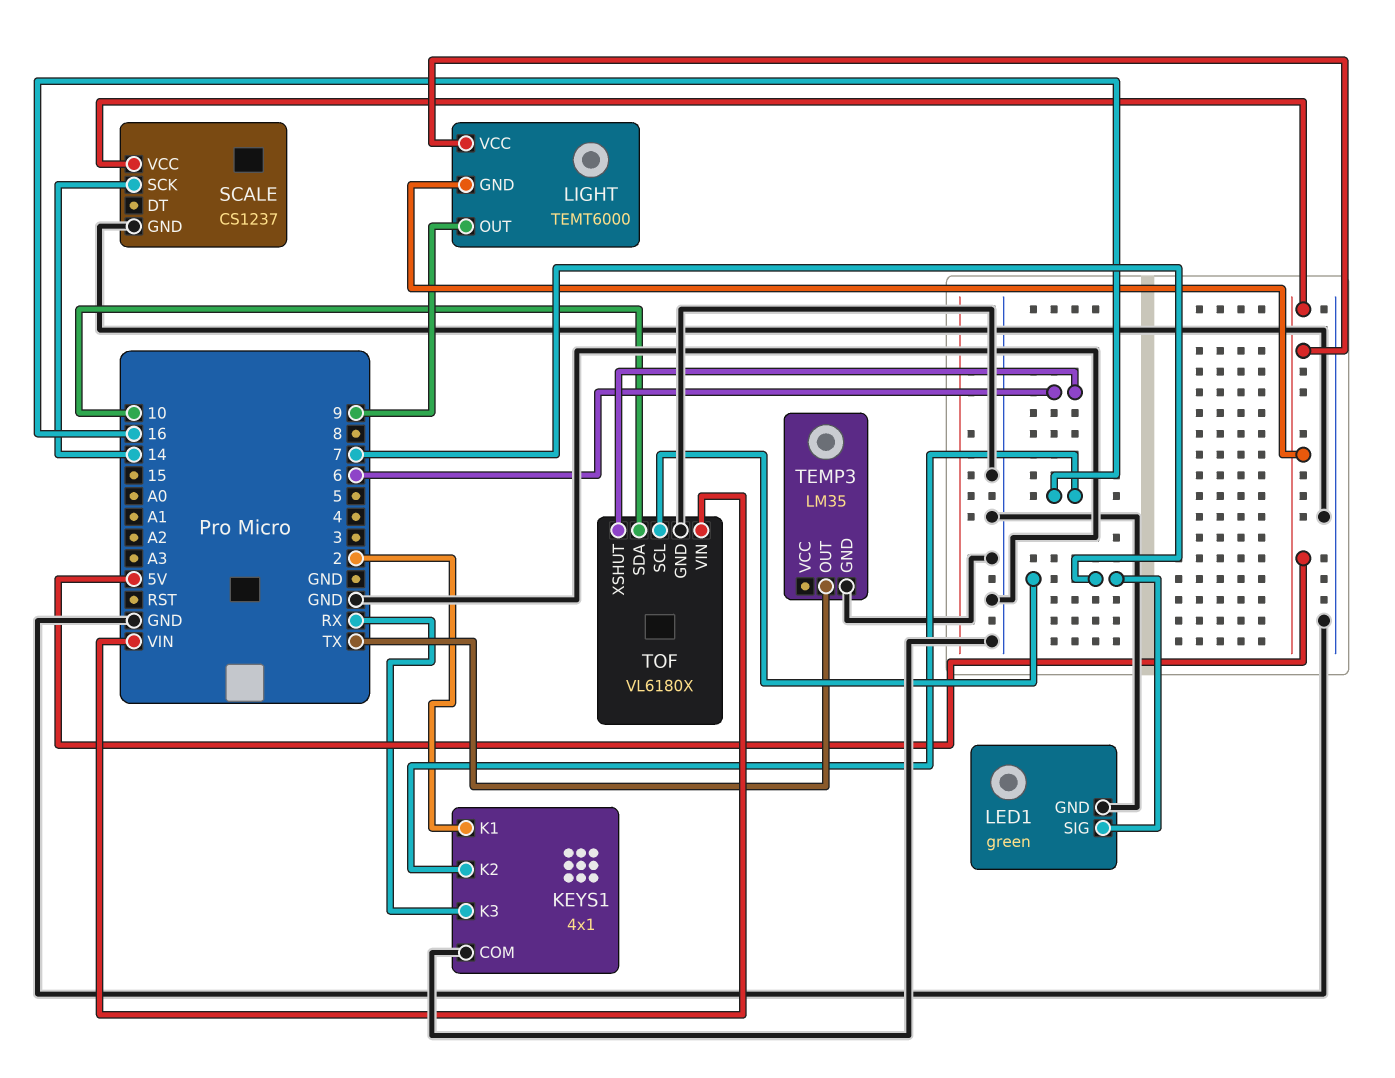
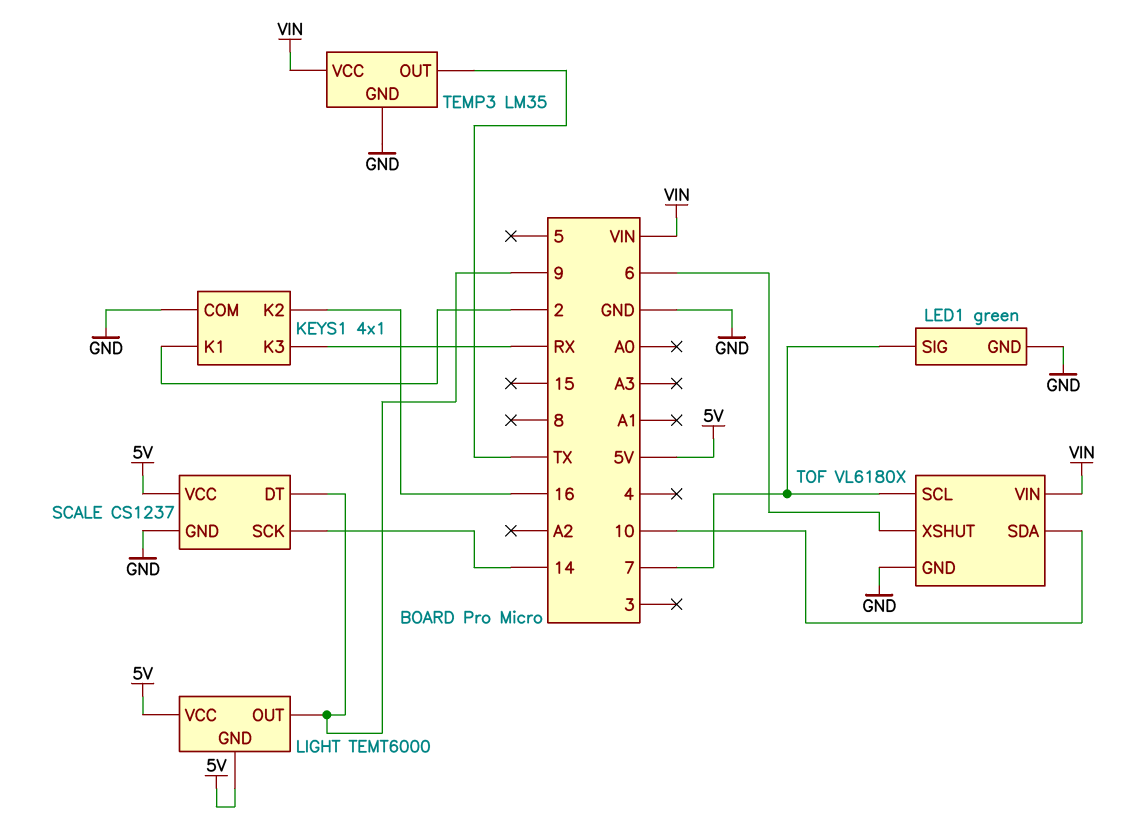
SCALE pin DT: none -> 9
TEMP3 pin VCC: none -> VIN

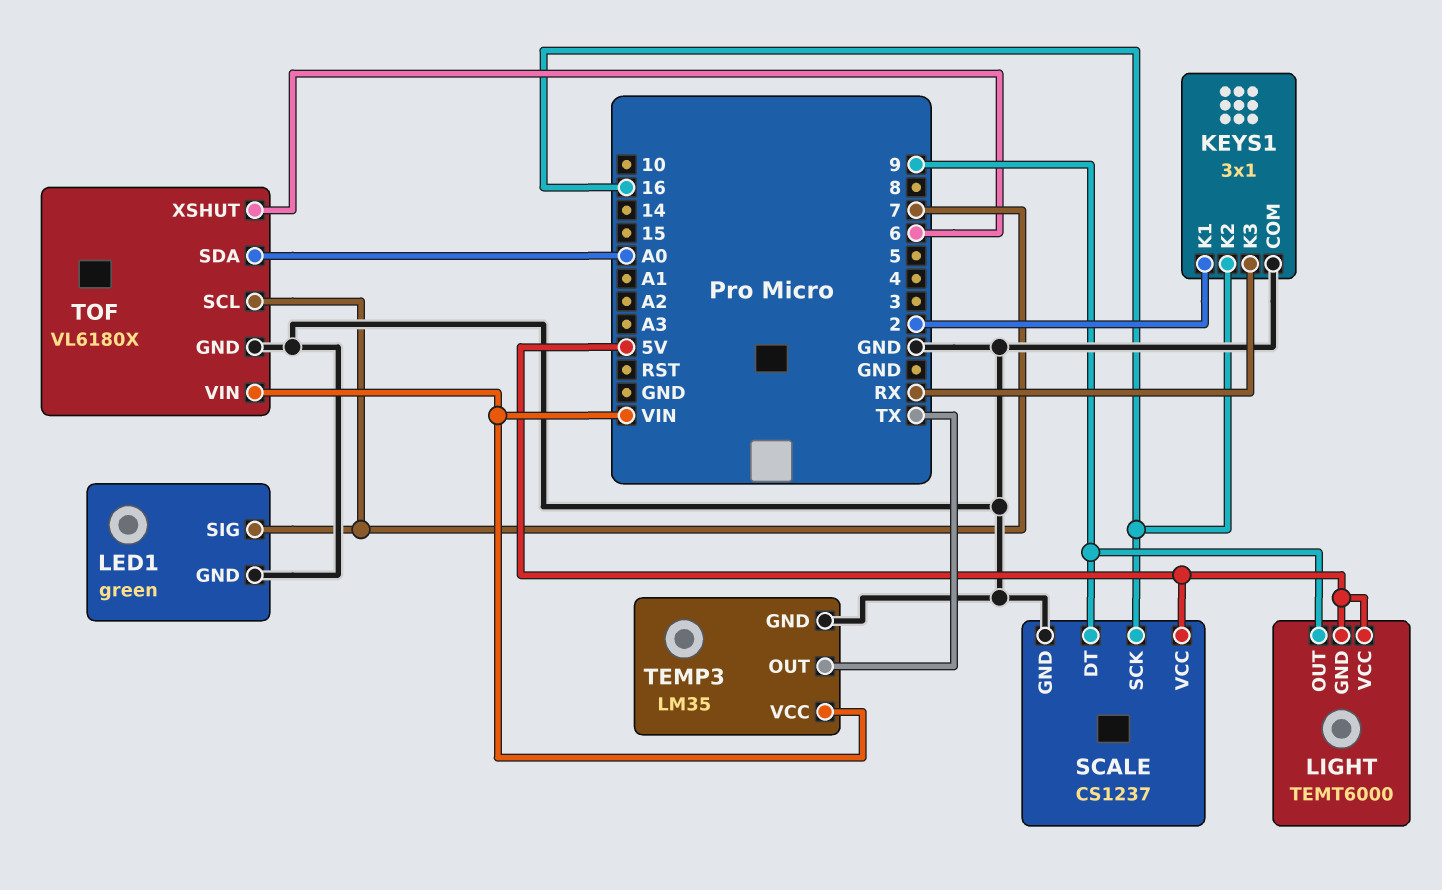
KEYS1: 4x1 -> 3x1
SCALE pin SCK: 14 -> 16
TOF pin SDA: 10 -> A0

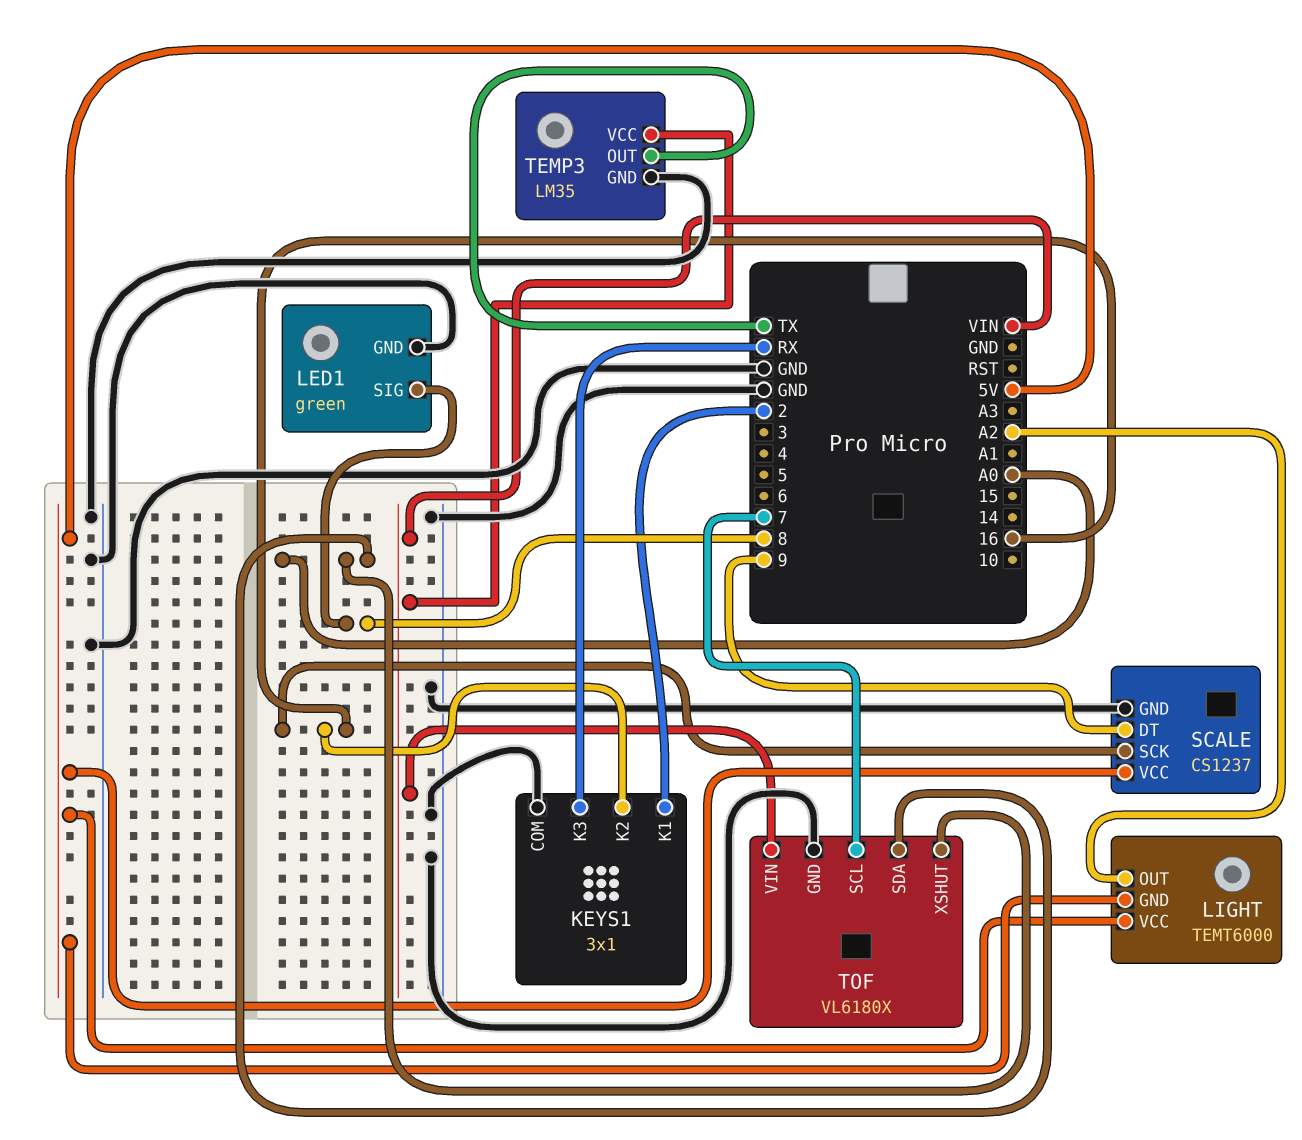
LED1 pin SIG: 7 -> 8
LIGHT pin OUT: 9 -> A2
TOF pin XSHUT: 6 -> A0

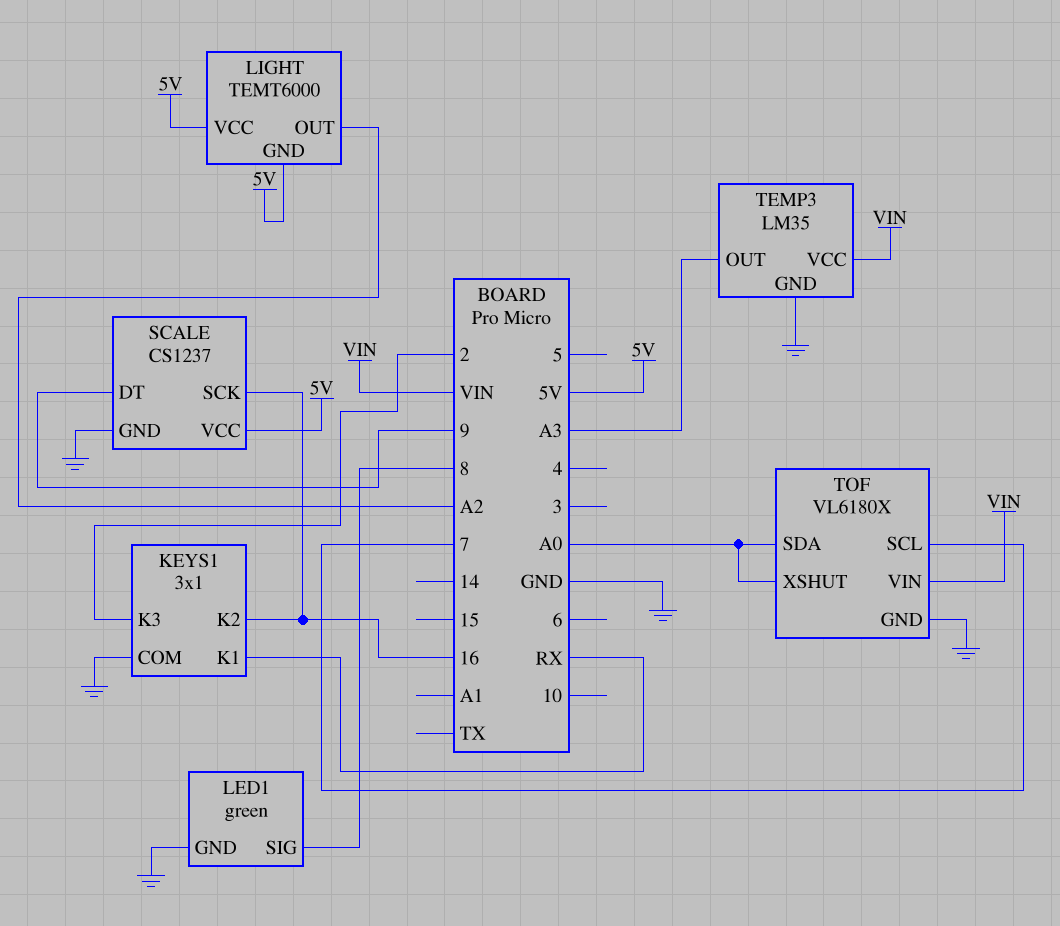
KEYS1 pin K1: 2 -> RX
KEYS1 pin K3: RX -> 2
TEMP3 pin OUT: TX -> A3

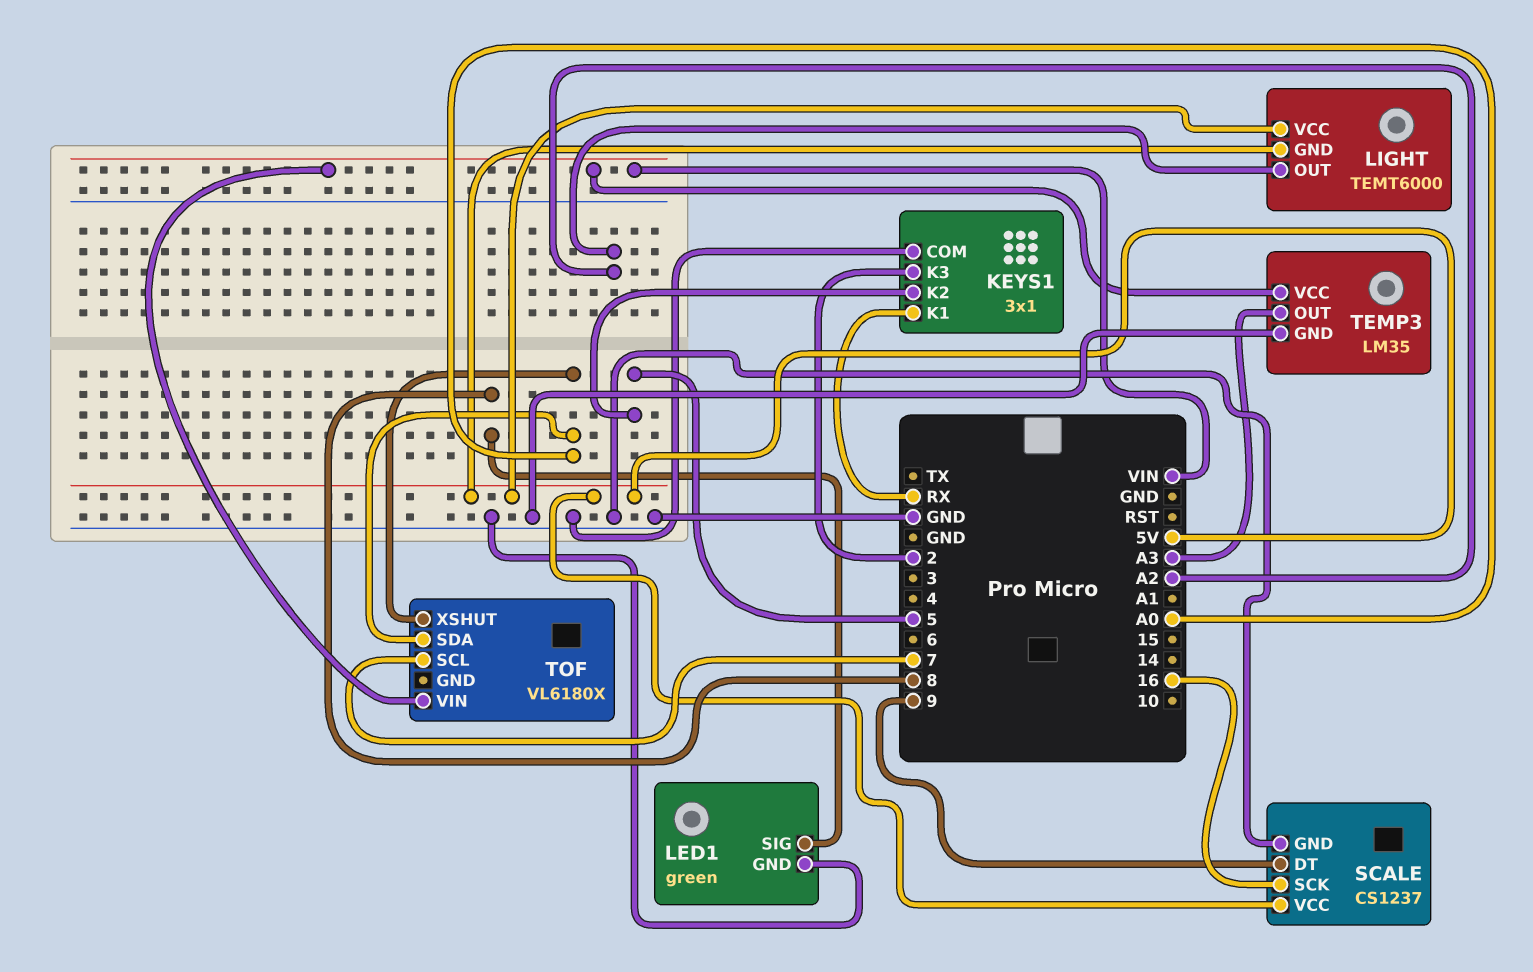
KEYS1 pin K2: 16 -> 5
TOF pin GND: GND -> none

